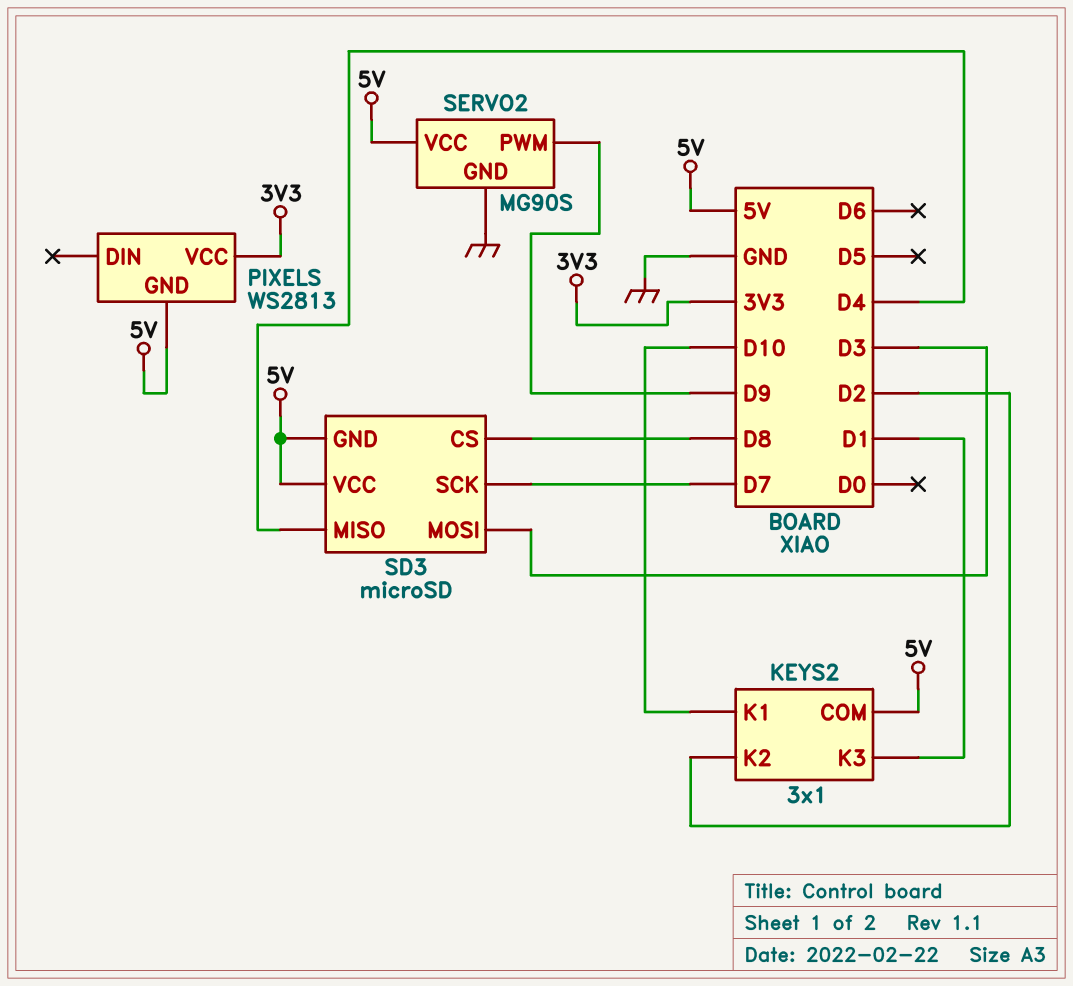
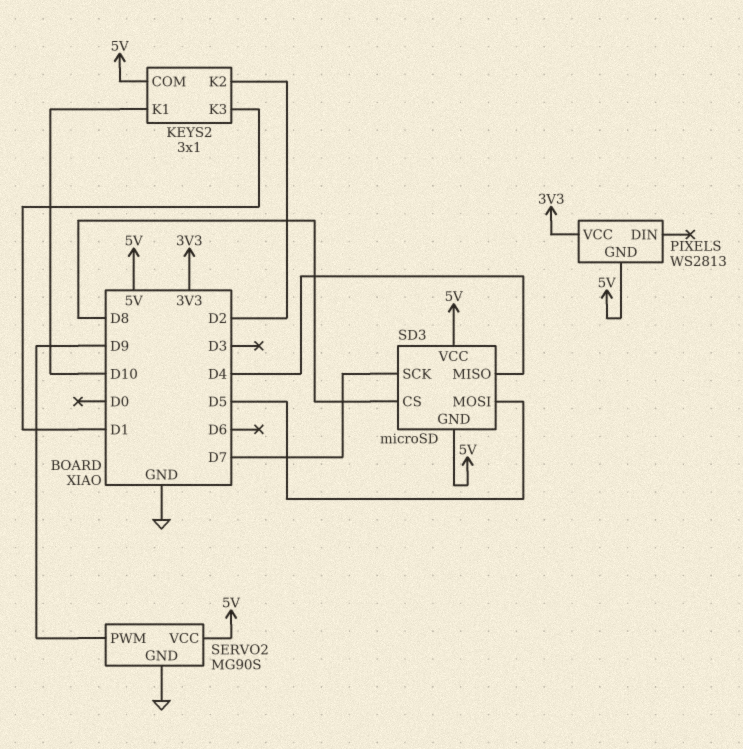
SD3 pin MOSI: D3 -> D5

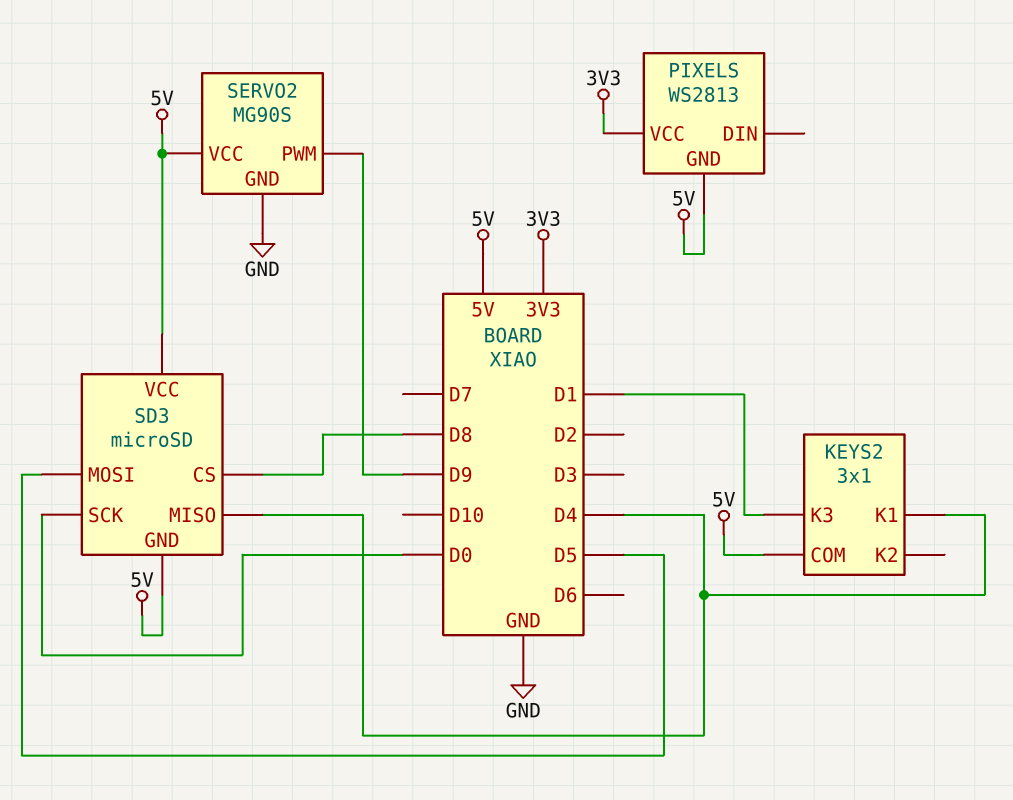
KEYS2 pin K1: D10 -> D4
KEYS2 pin K2: D2 -> none
SD3 pin SCK: D7 -> D0

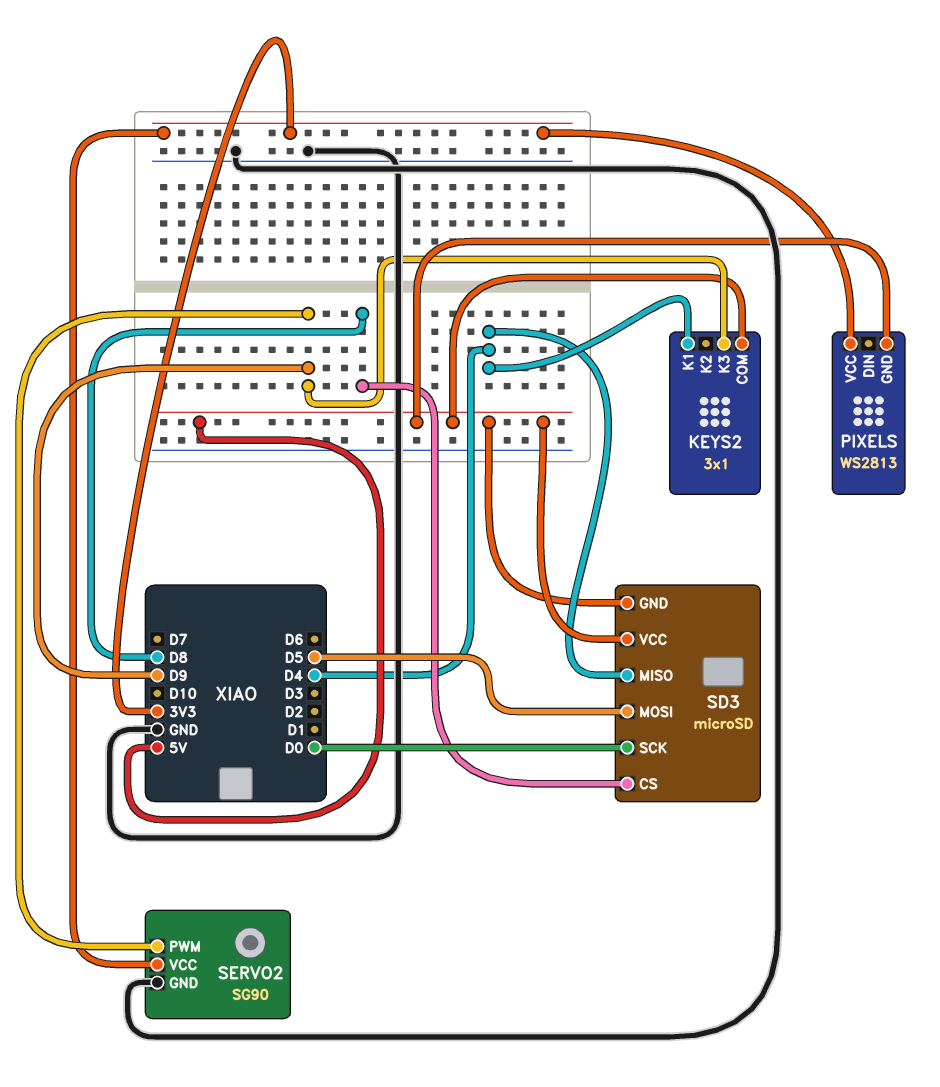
KEYS2 pin K3: D1 -> D9
SERVO2: MG90S -> SG90
SERVO2 pin VCC: 5V -> 3V3

